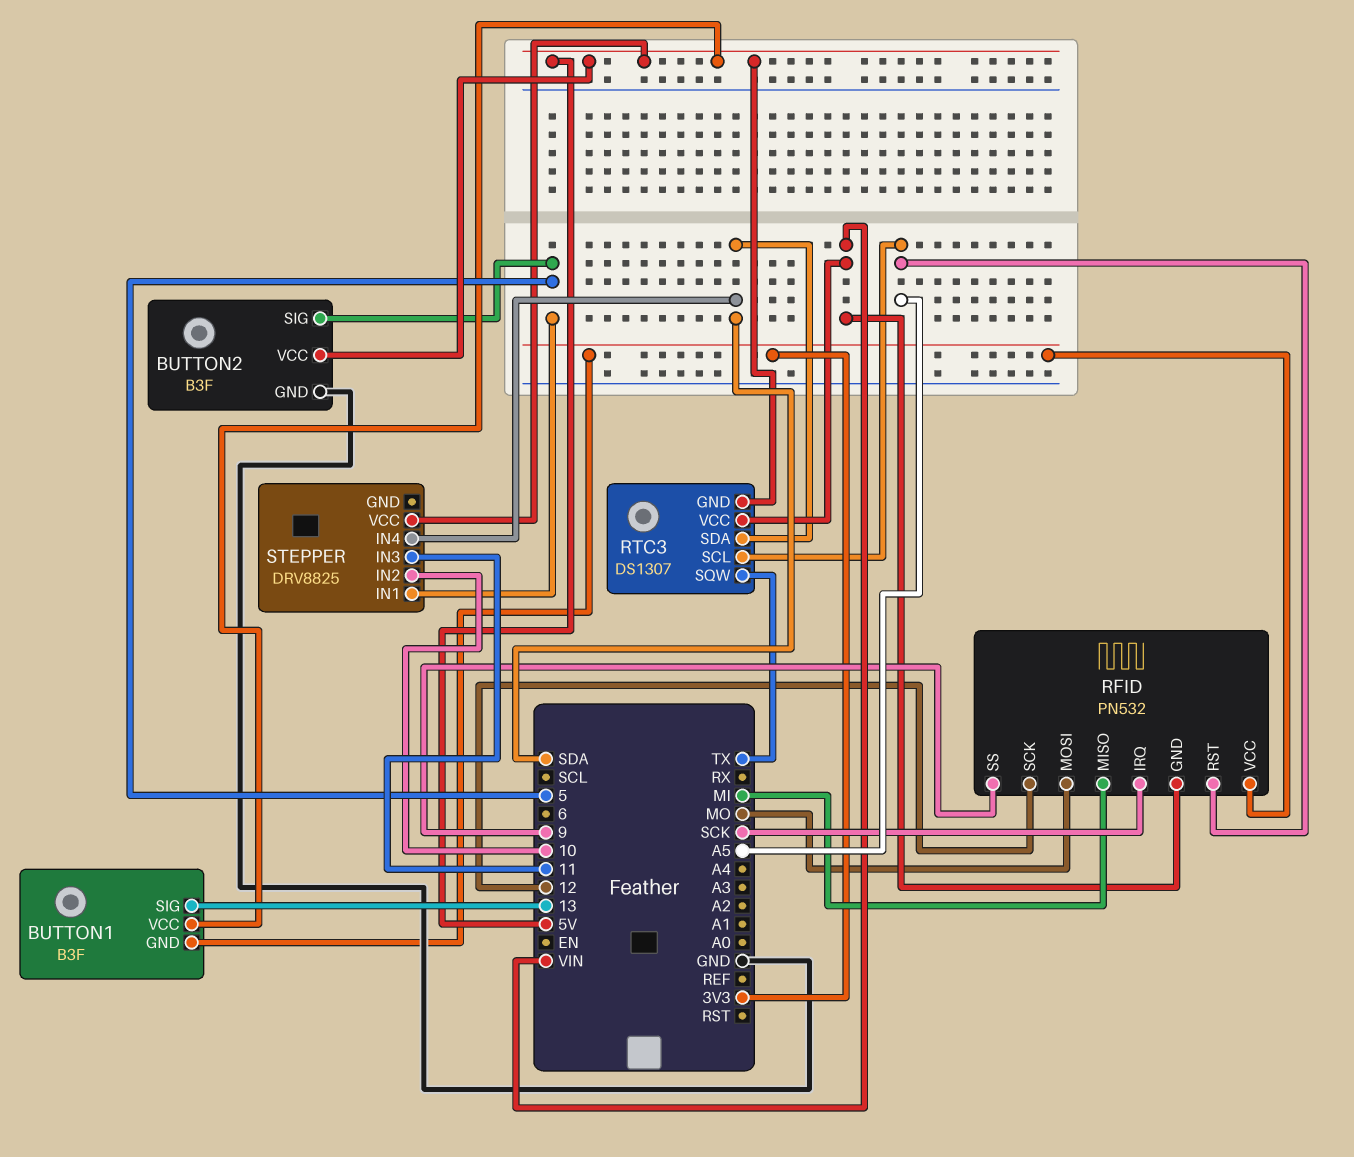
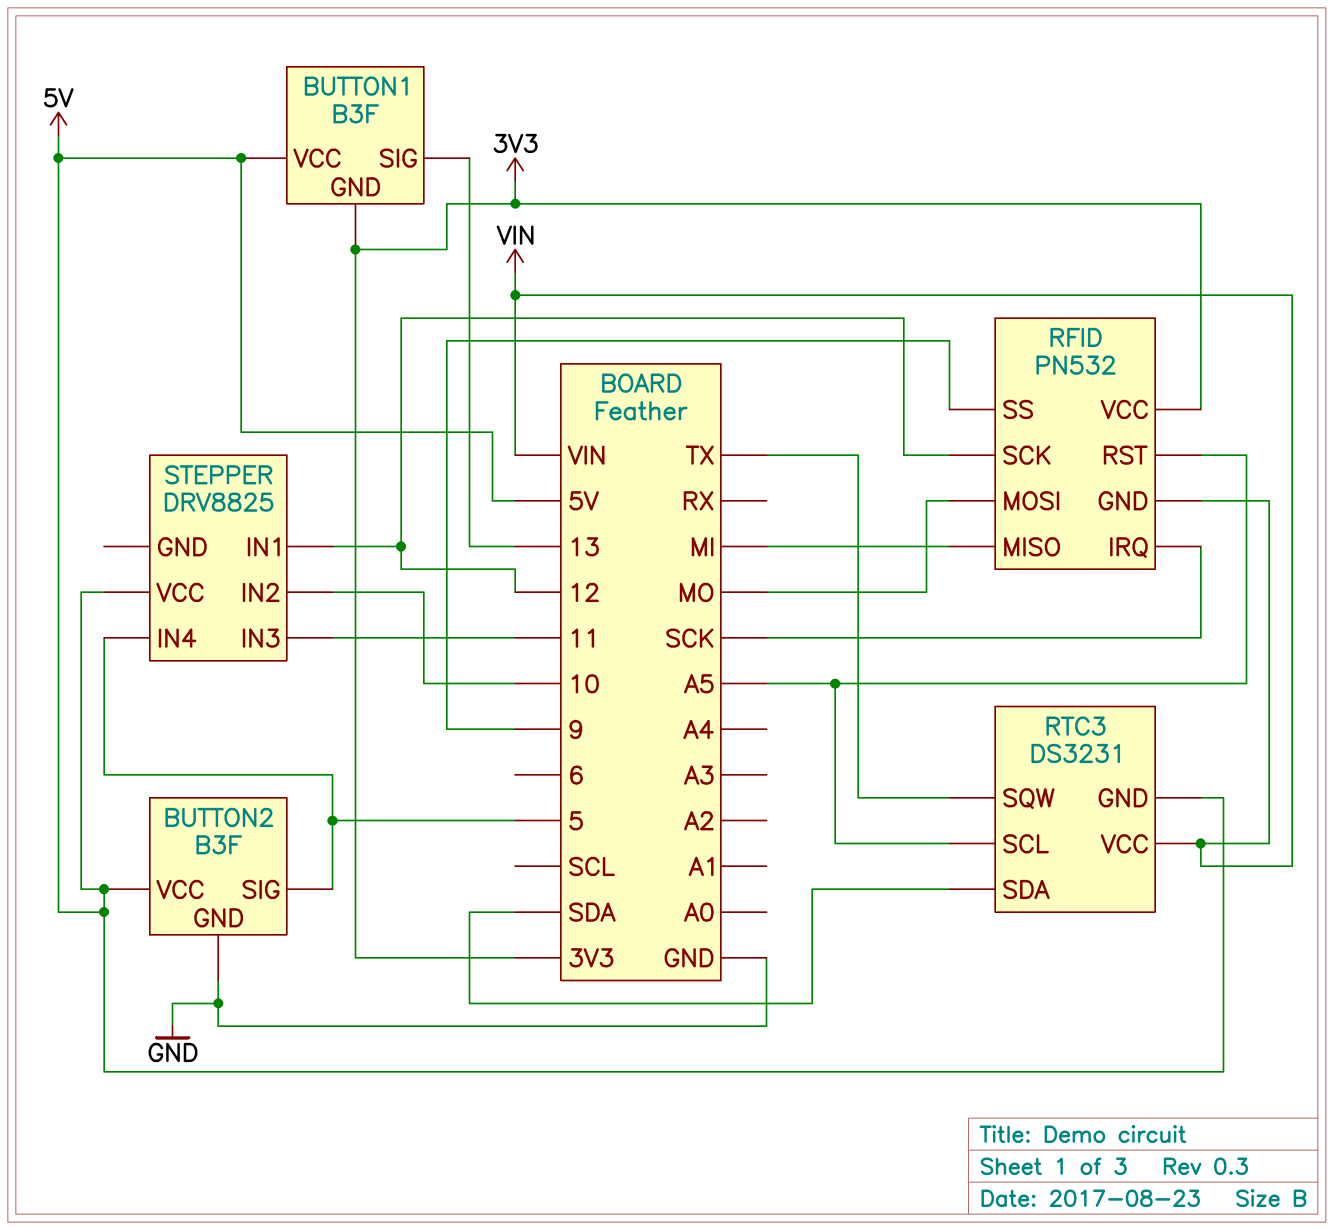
RTC3: DS1307 -> DS3231
STEPPER pin IN1: 5 -> 12
STEPPER pin IN4: SDA -> 5

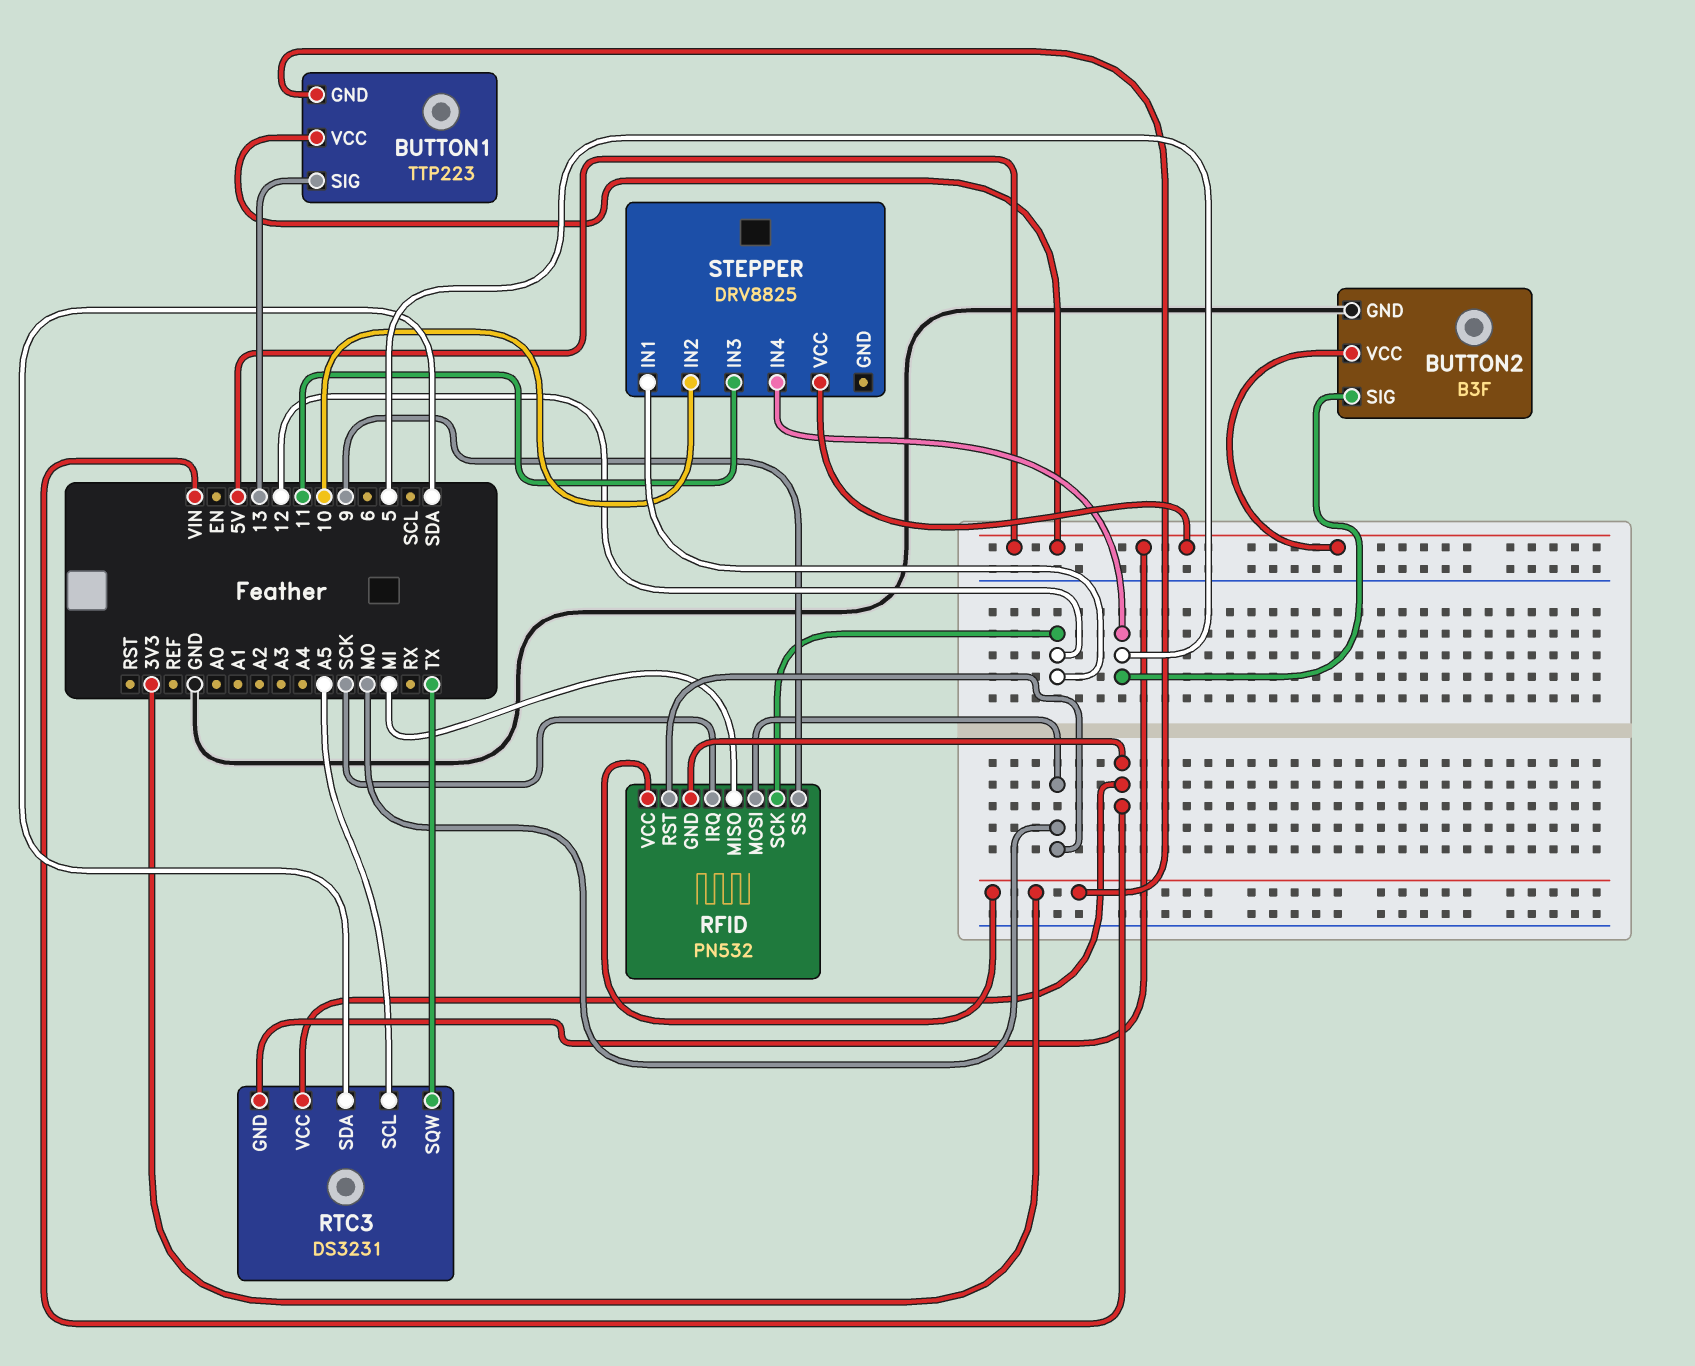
BUTTON1: B3F -> TTP223
RFID pin RST: A5 -> MO

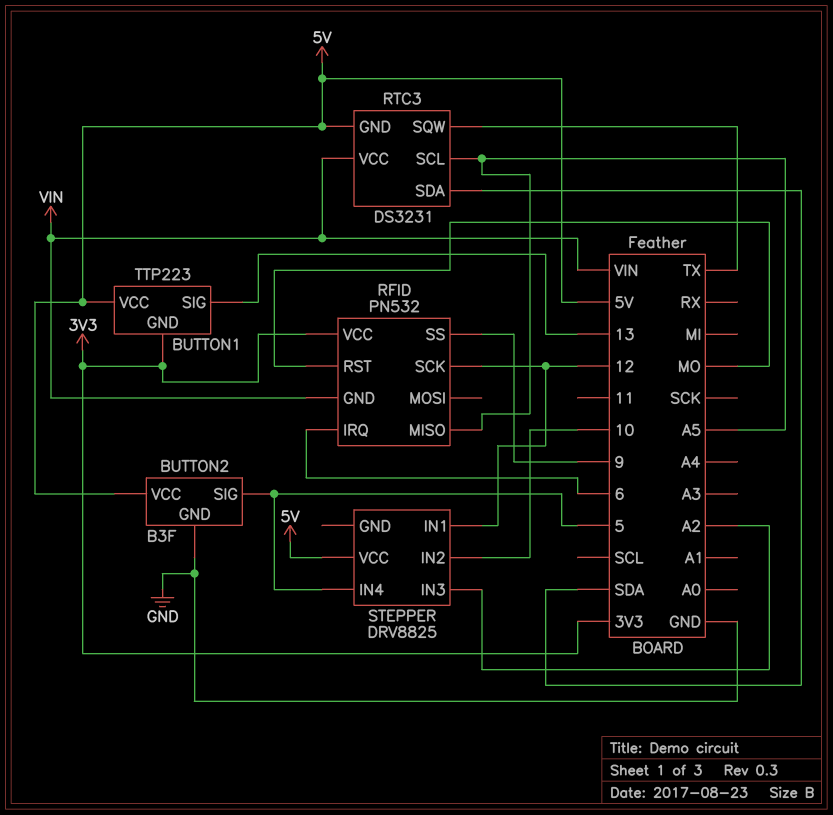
RFID pin IRQ: SCK -> 6
RFID pin MISO: MI -> A5
RFID pin MOSI: MO -> none
STEPPER pin IN3: 11 -> A2

